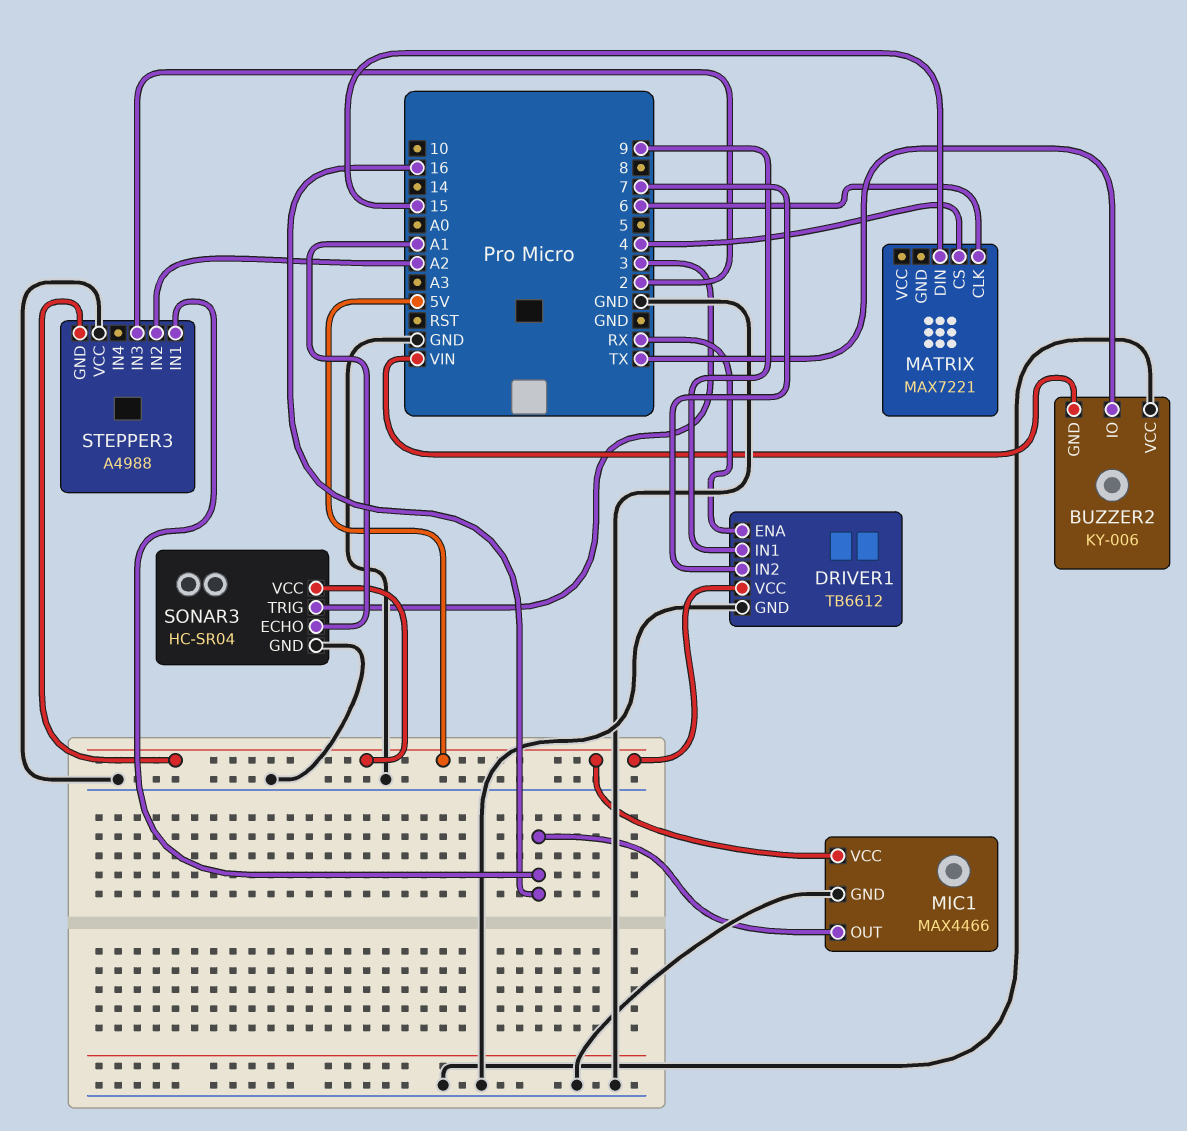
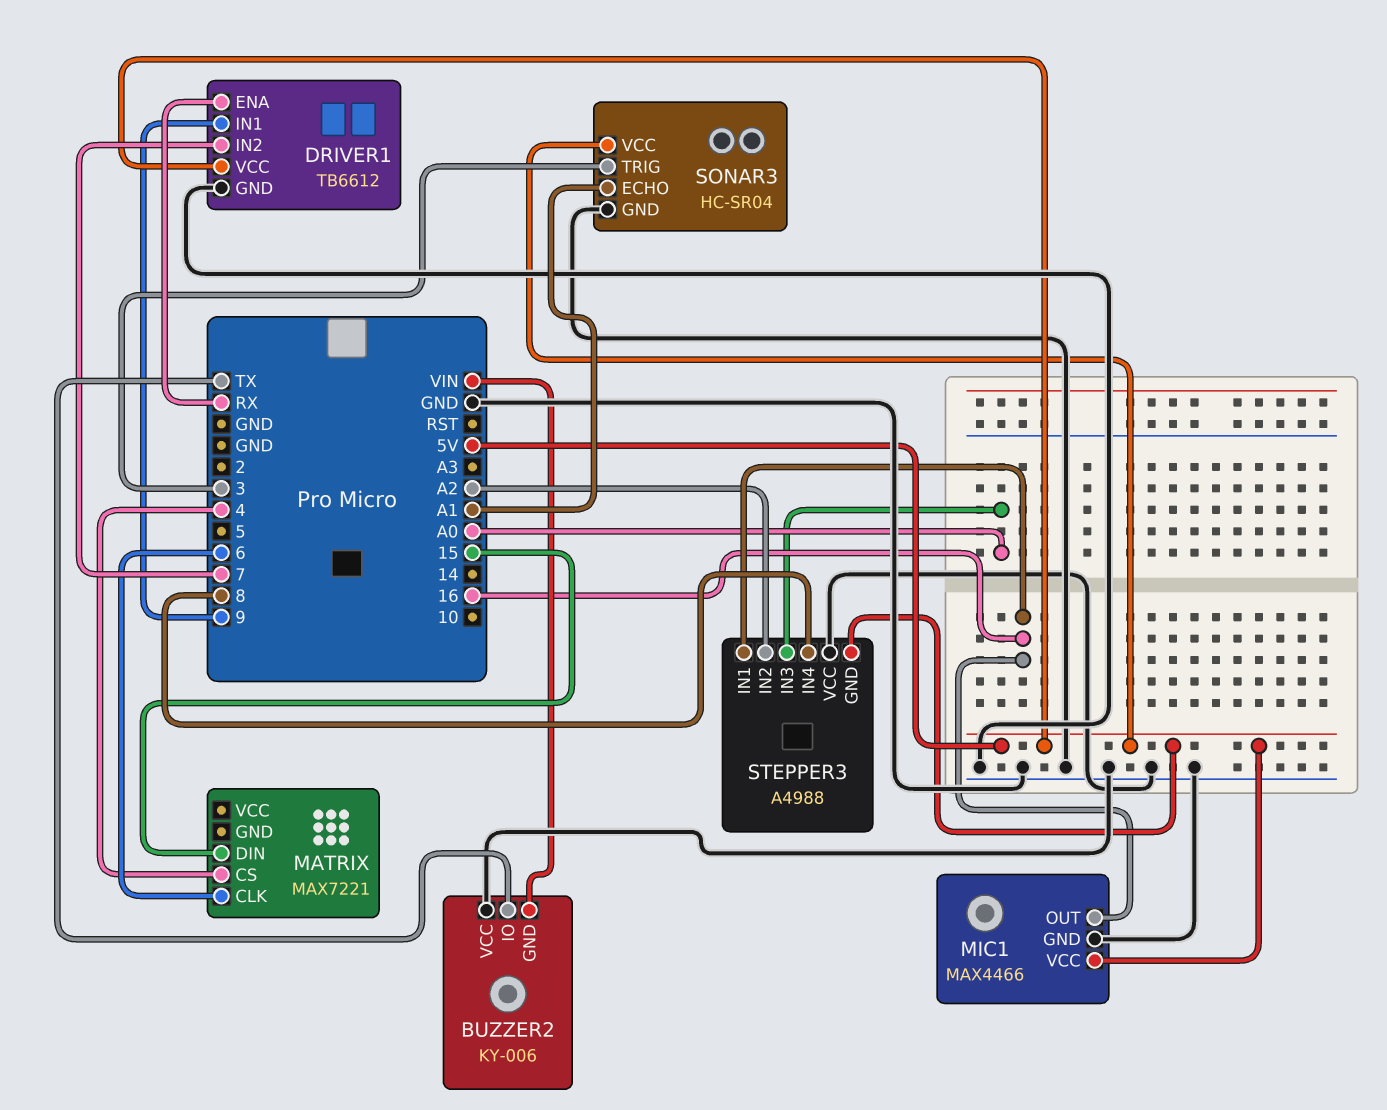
STEPPER3 pin IN3: 2 -> A0
STEPPER3 pin IN4: none -> 8

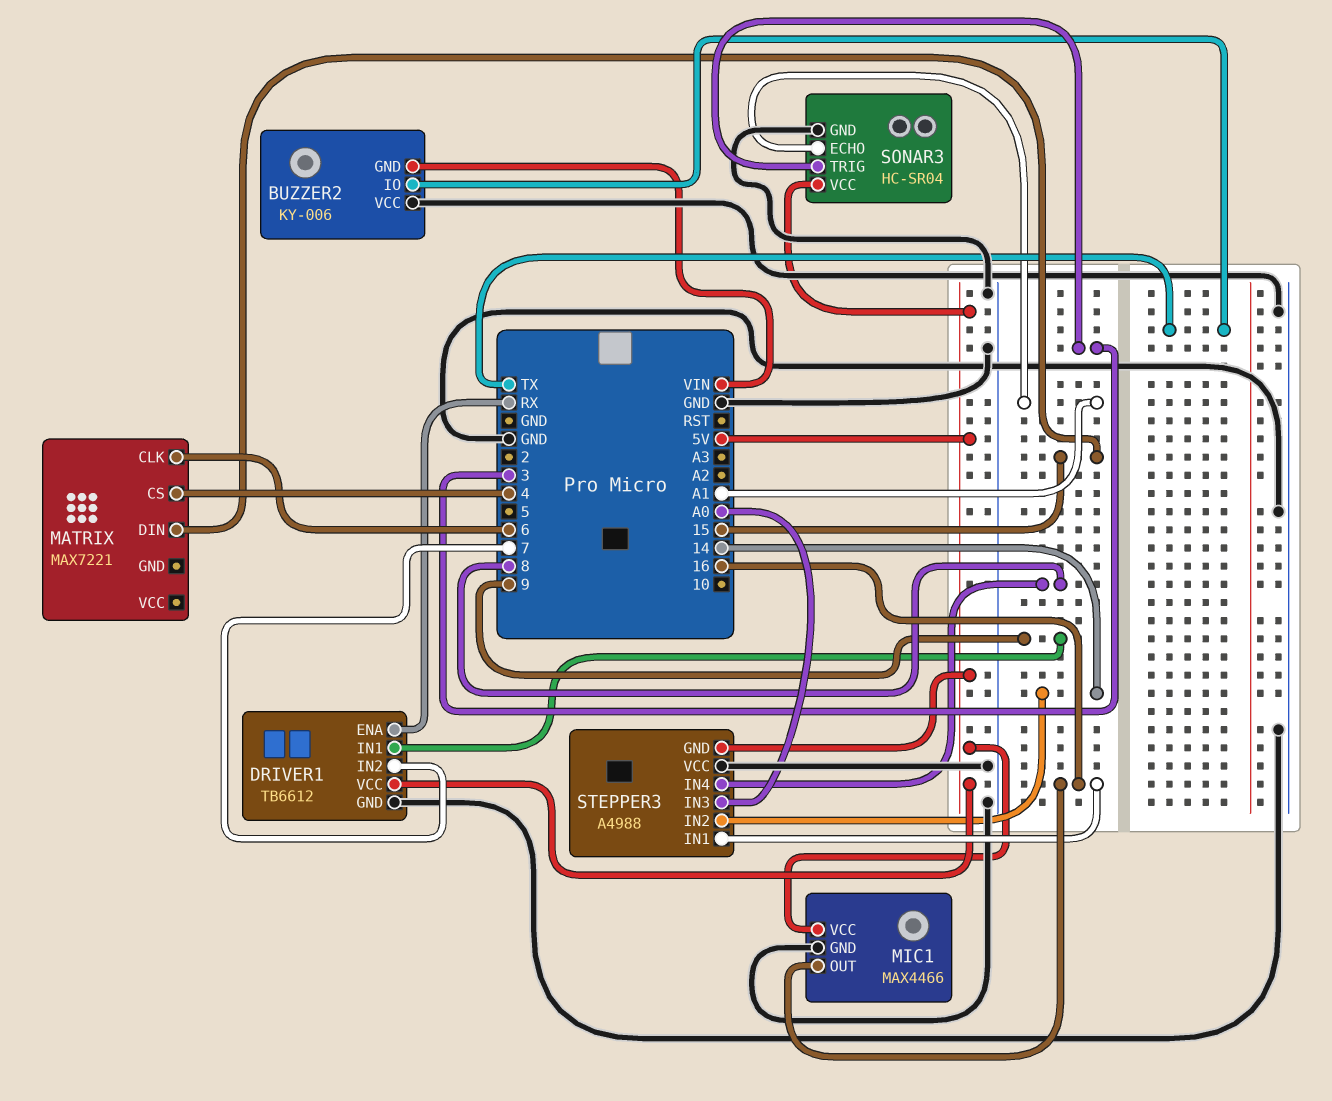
STEPPER3 pin IN2: A2 -> 14

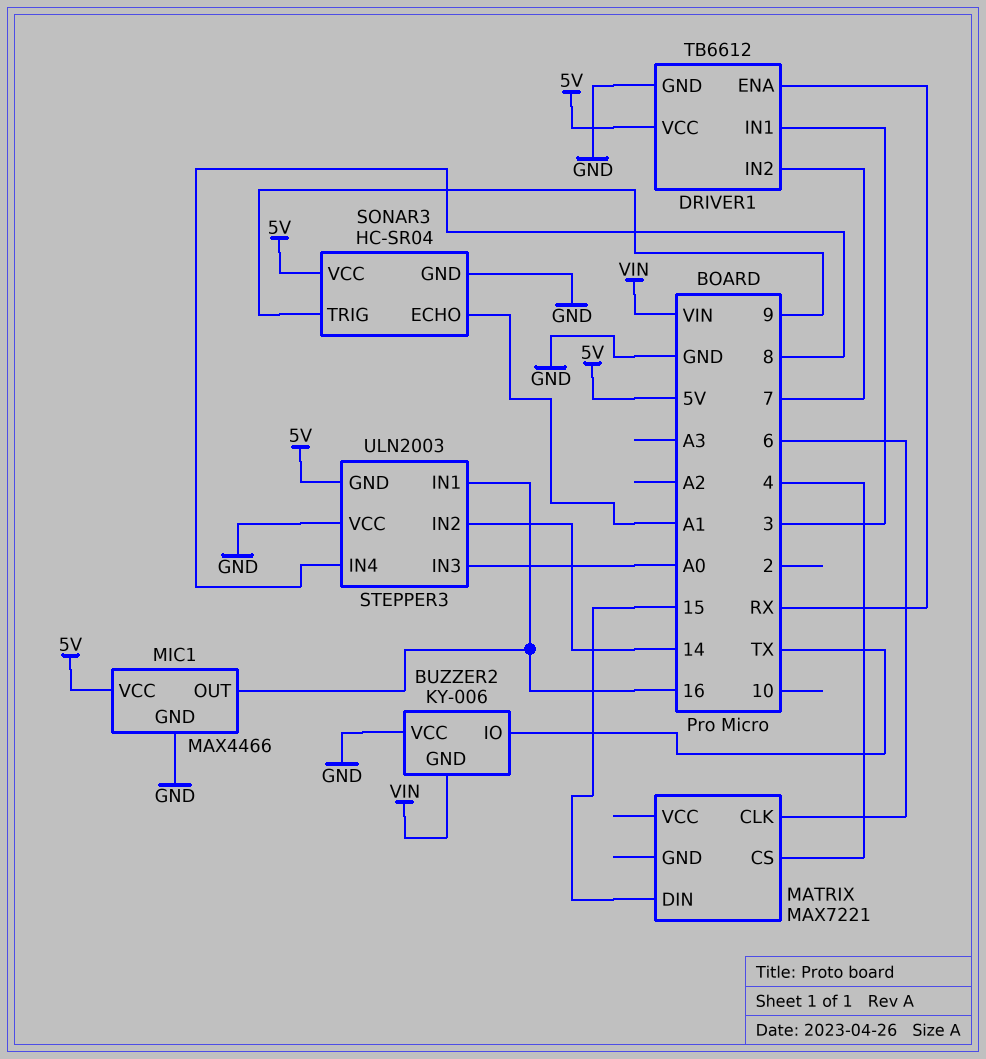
DRIVER1 pin IN1: 9 -> 3
SONAR3 pin TRIG: 3 -> 9
STEPPER3: A4988 -> ULN2003

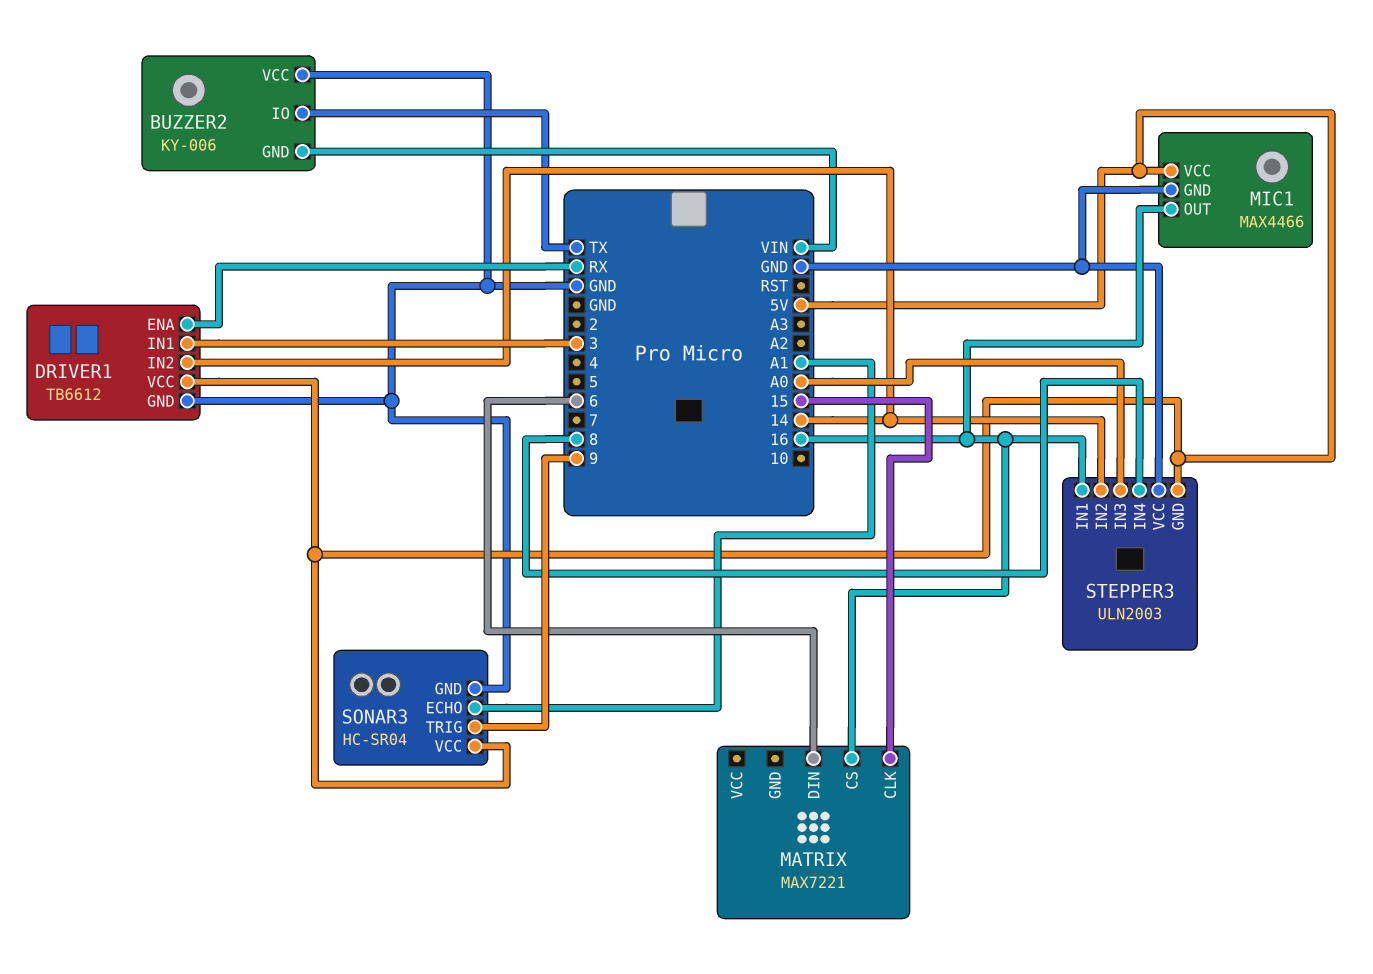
DRIVER1 pin IN2: 7 -> 14
MATRIX pin CLK: 6 -> 15
MATRIX pin CS: 4 -> 16
MATRIX pin DIN: 15 -> 6

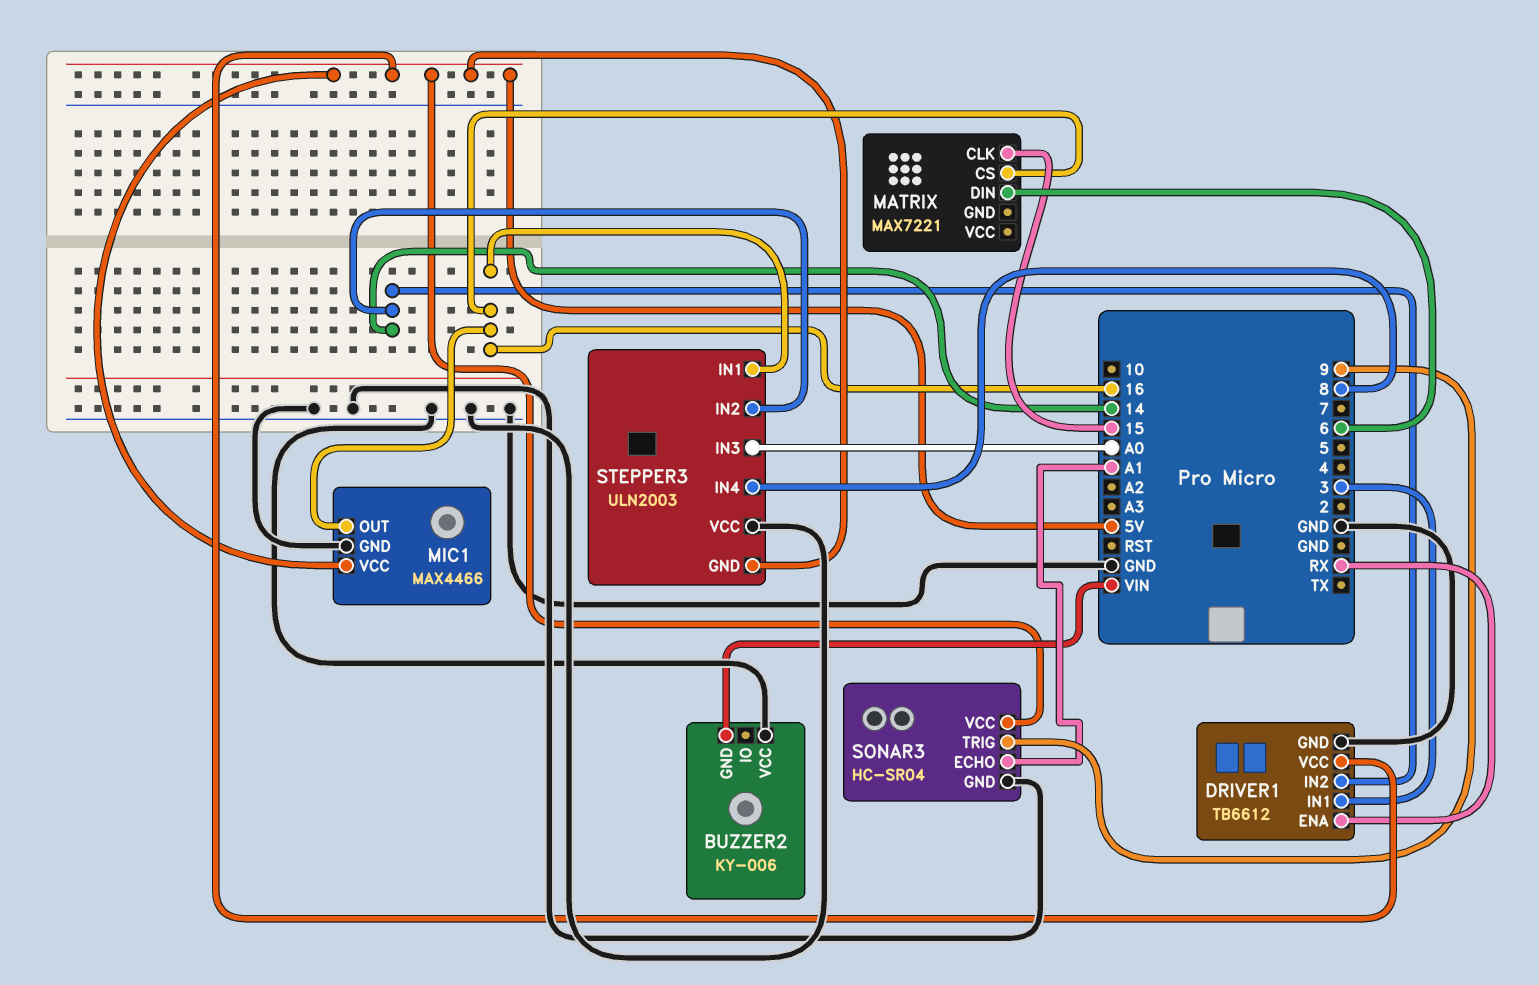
BUZZER2 pin IO: TX -> none

